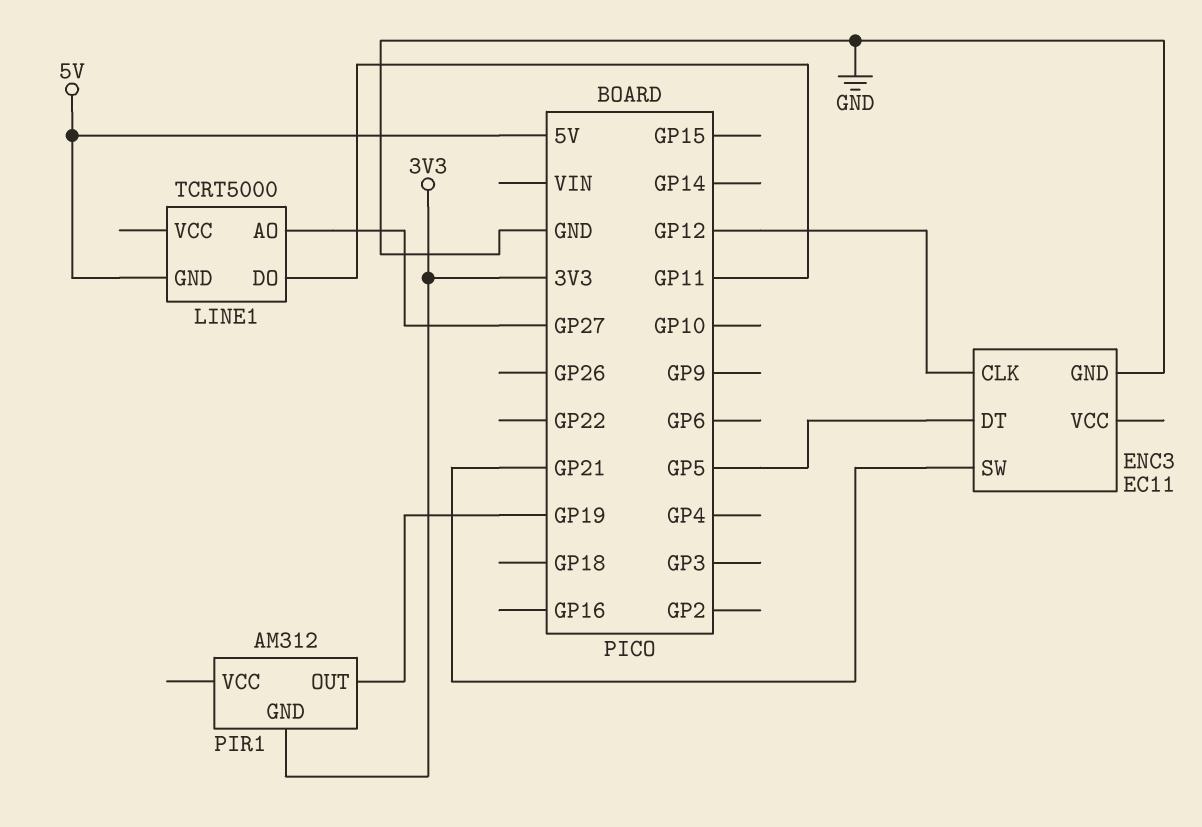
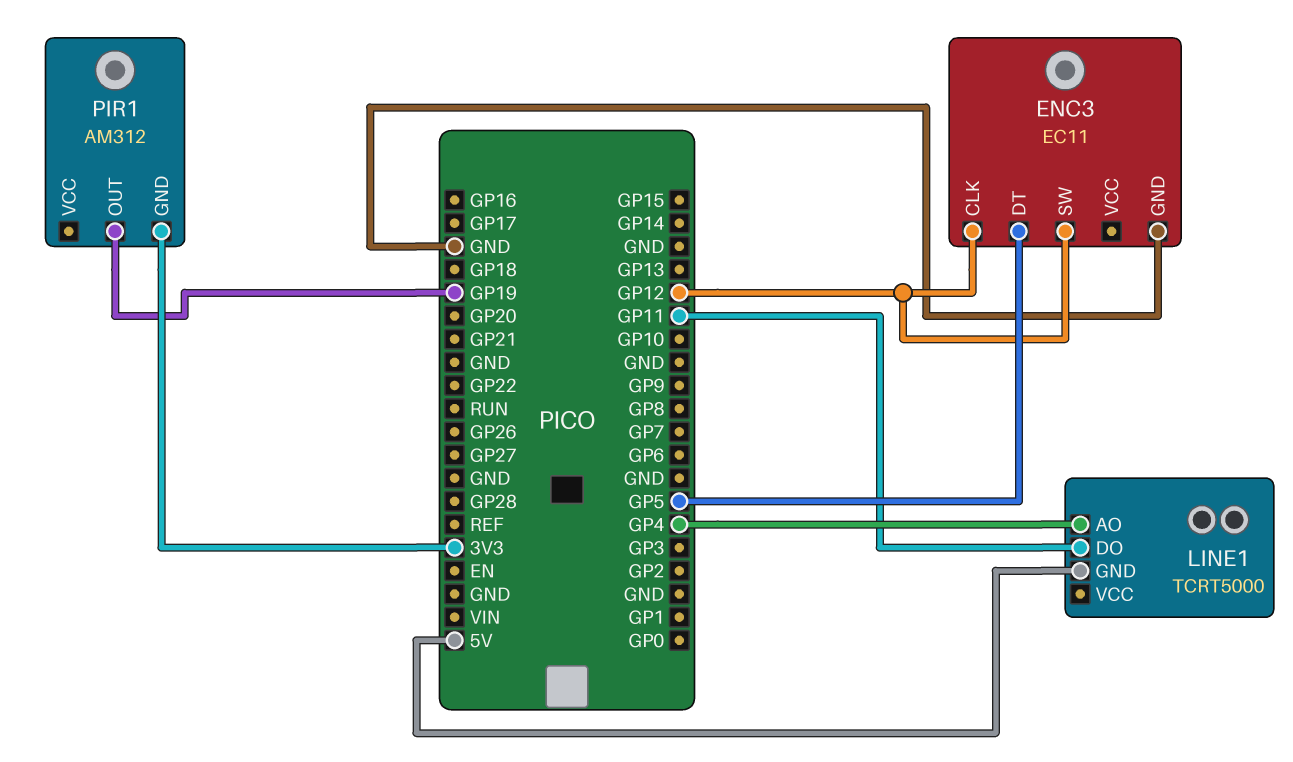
ENC3 pin SW: GP21 -> GP12
LINE1 pin AO: GP27 -> GP4

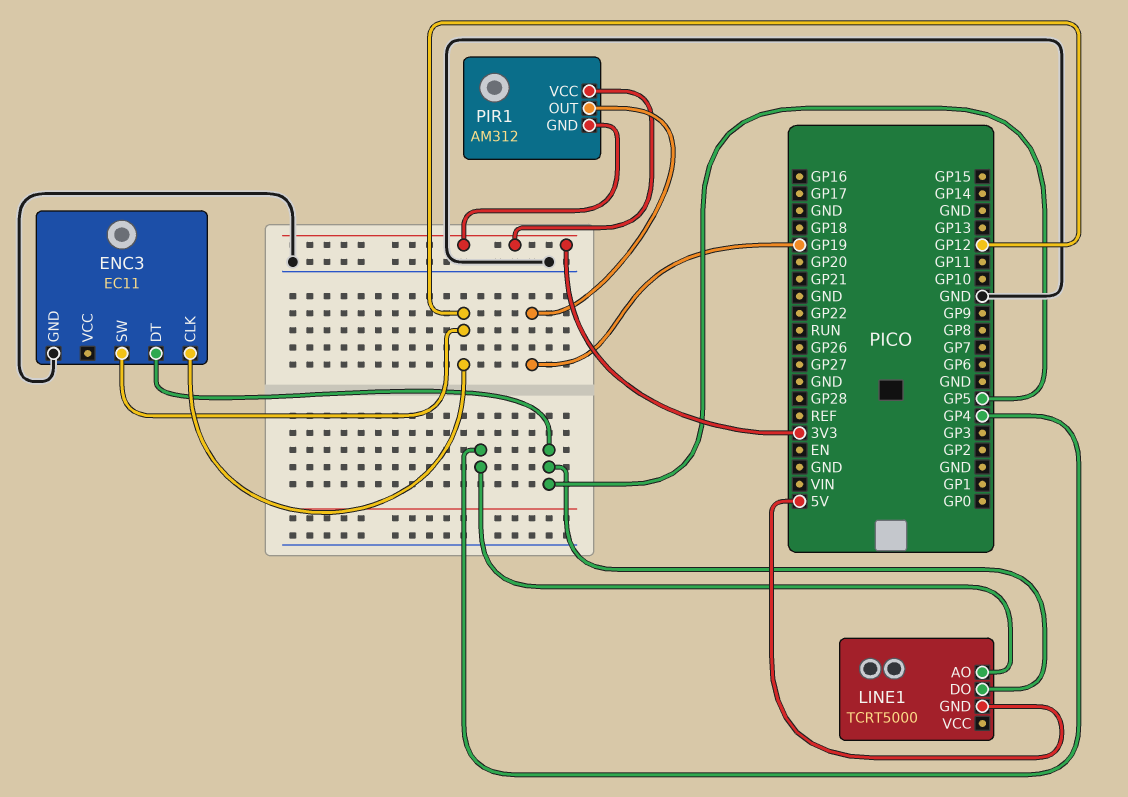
LINE1 pin DO: GP11 -> GP5
PIR1 pin VCC: none -> 3V3

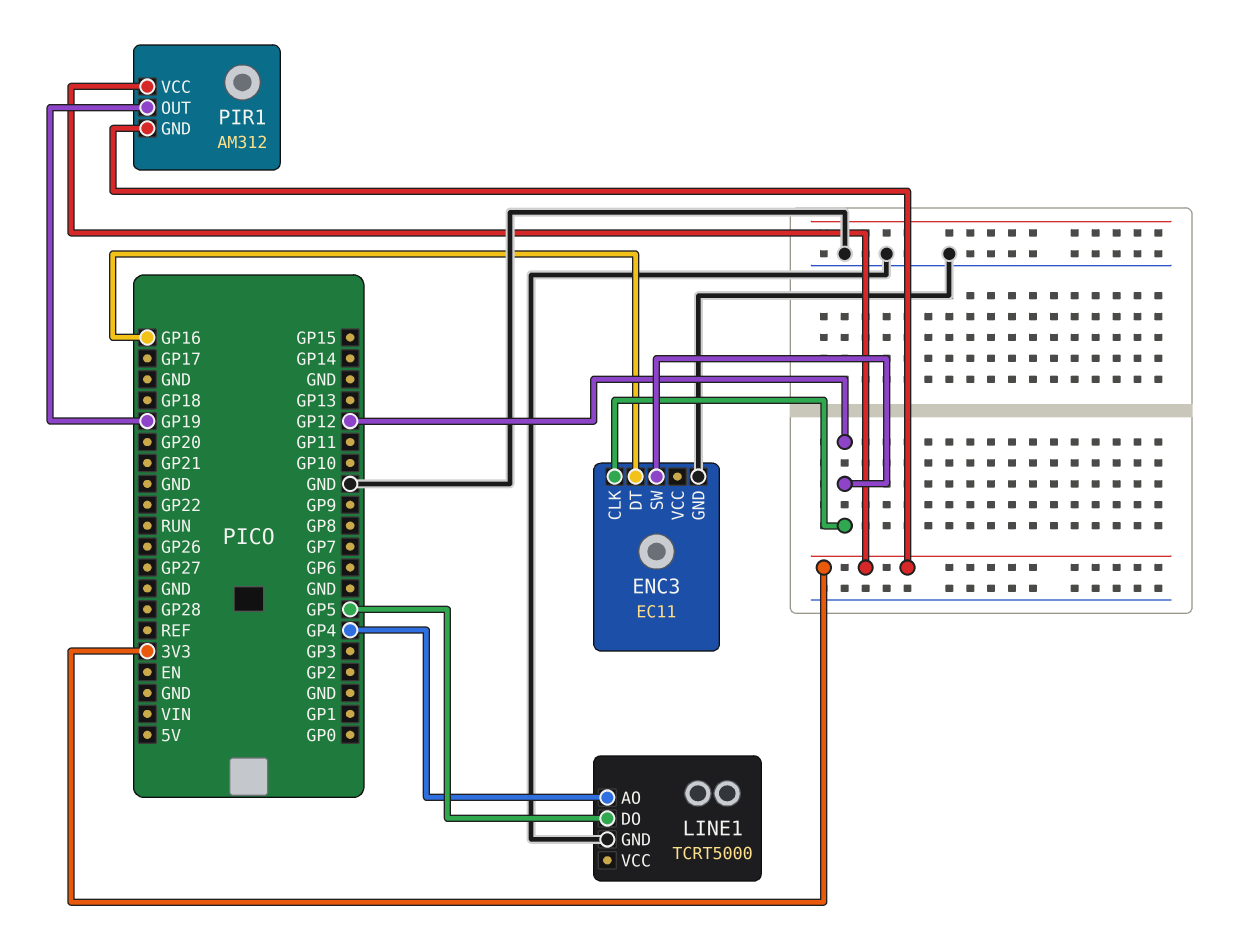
ENC3 pin DT: GP5 -> GP16
LINE1 pin GND: 5V -> GND

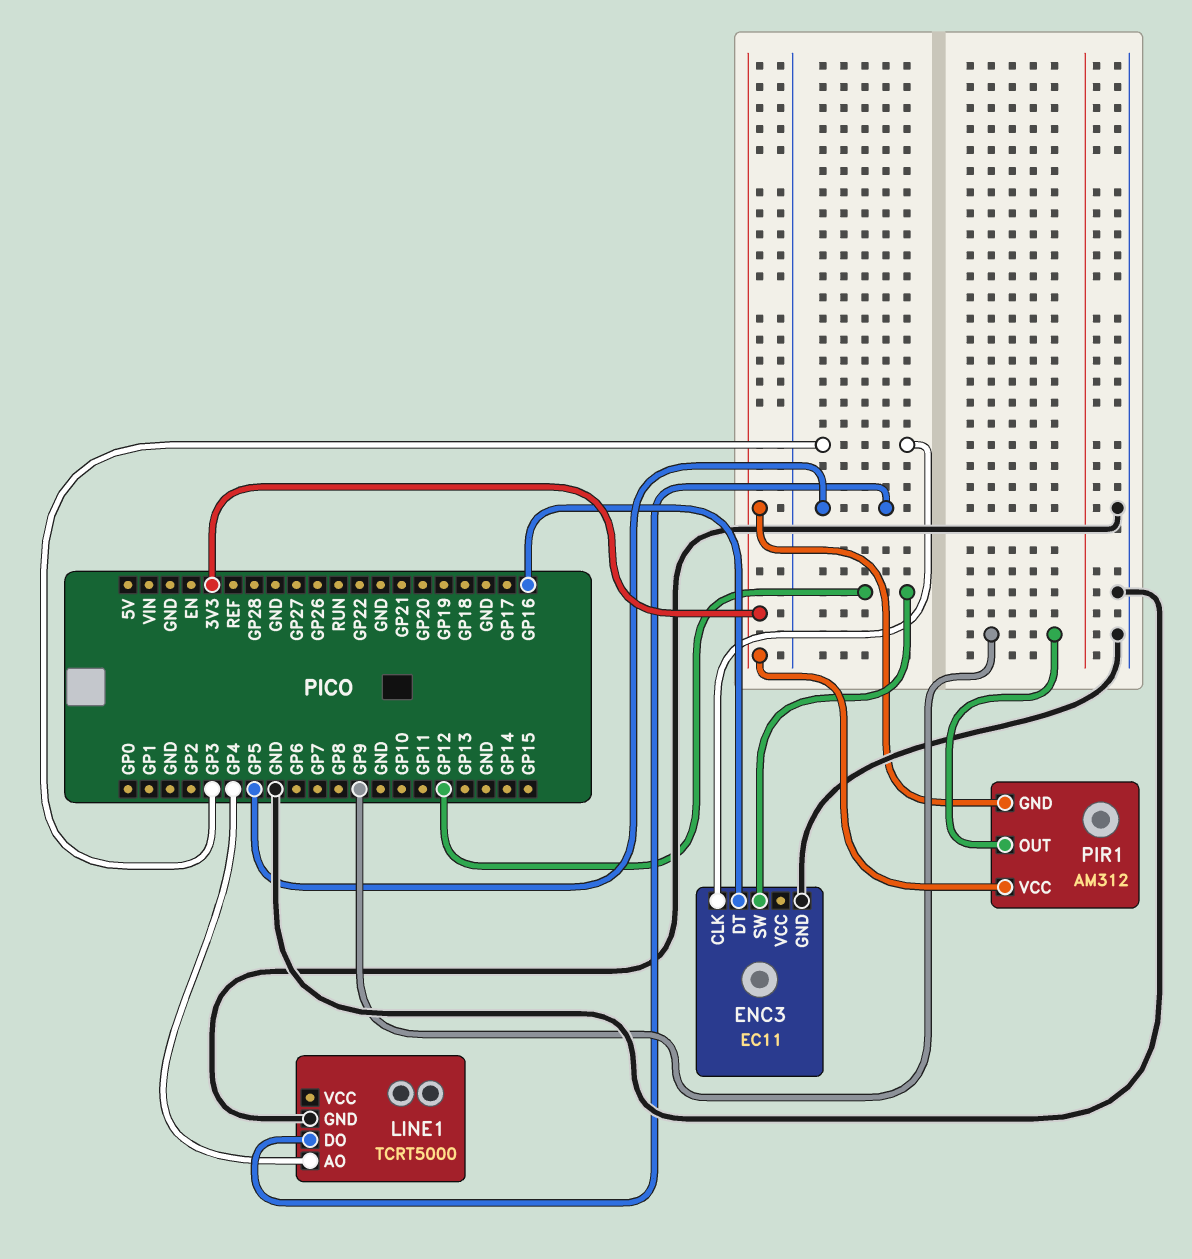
ENC3 pin CLK: GP12 -> GP3
PIR1 pin OUT: GP19 -> GP9

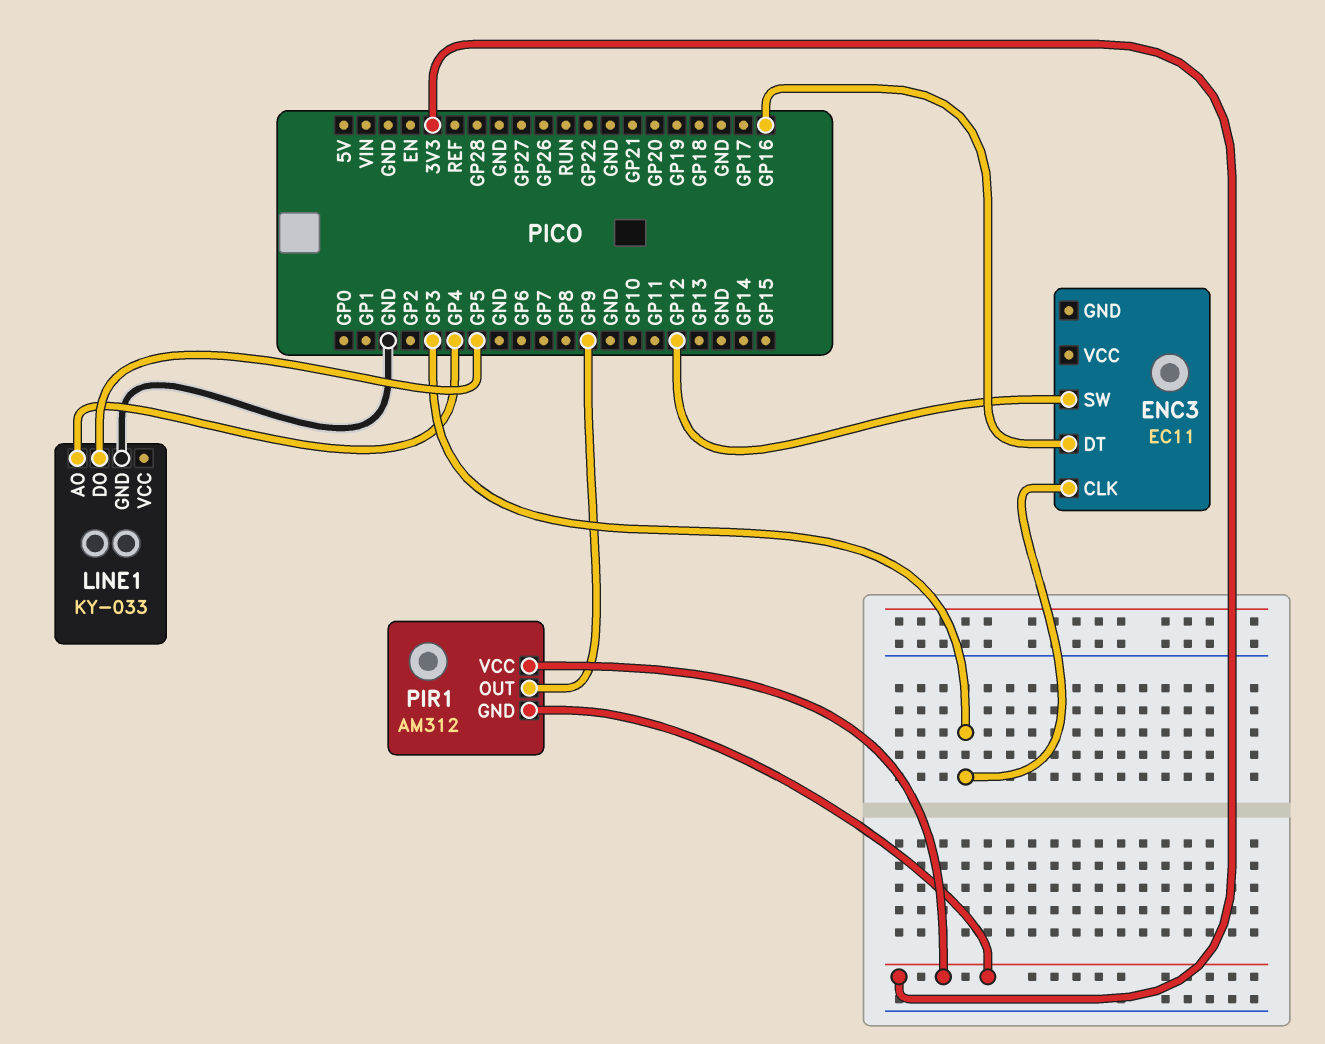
ENC3 pin GND: GND -> none
LINE1: TCRT5000 -> KY-033

